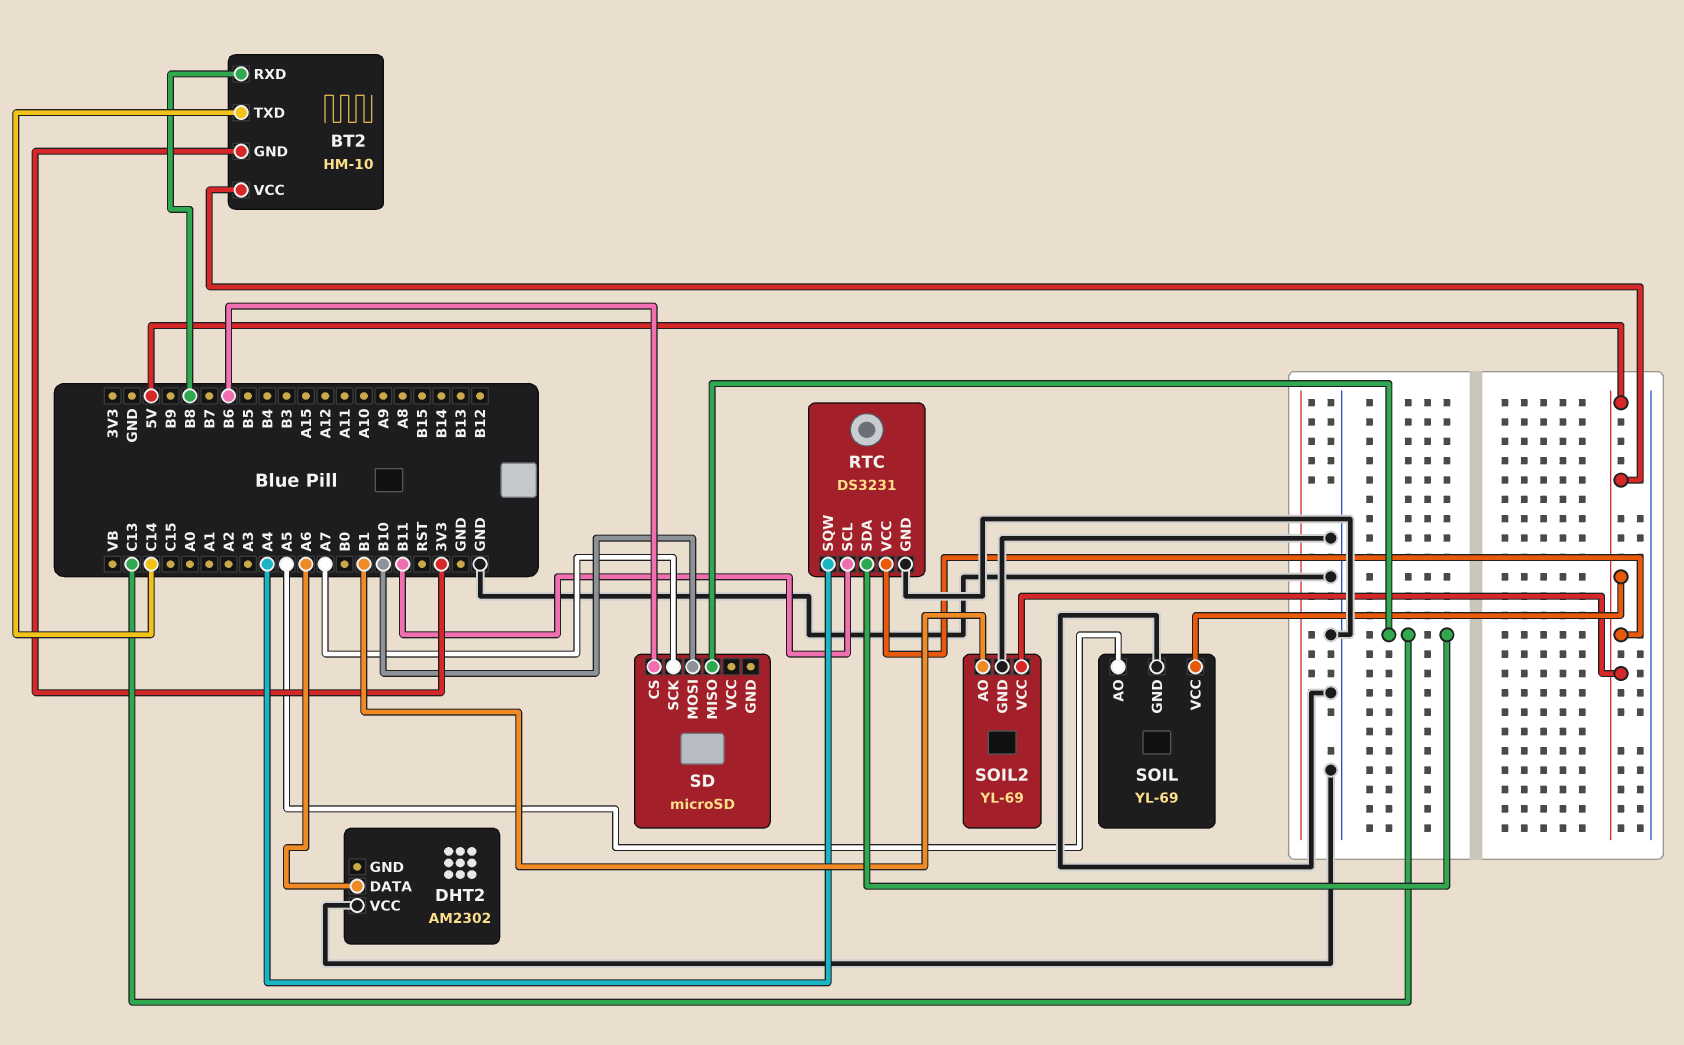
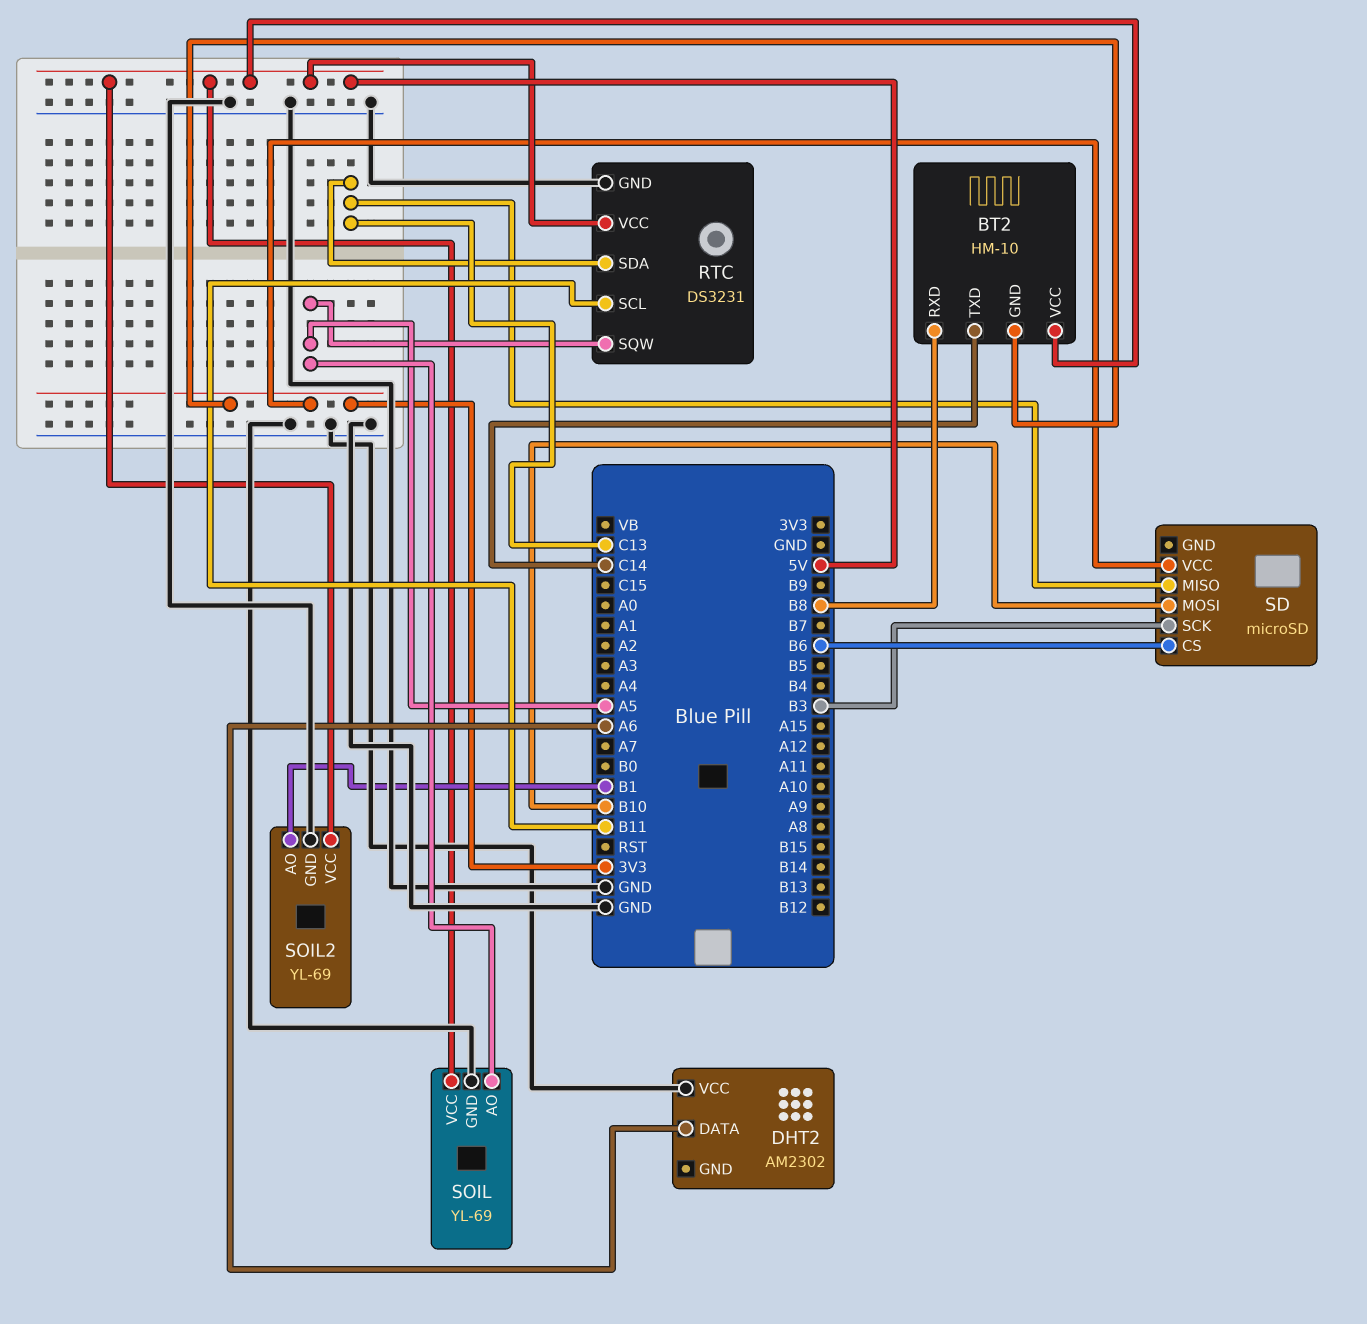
RTC pin SQW: A4 -> A5
SD pin SCK: A7 -> B3
SD pin VCC: none -> 3V3

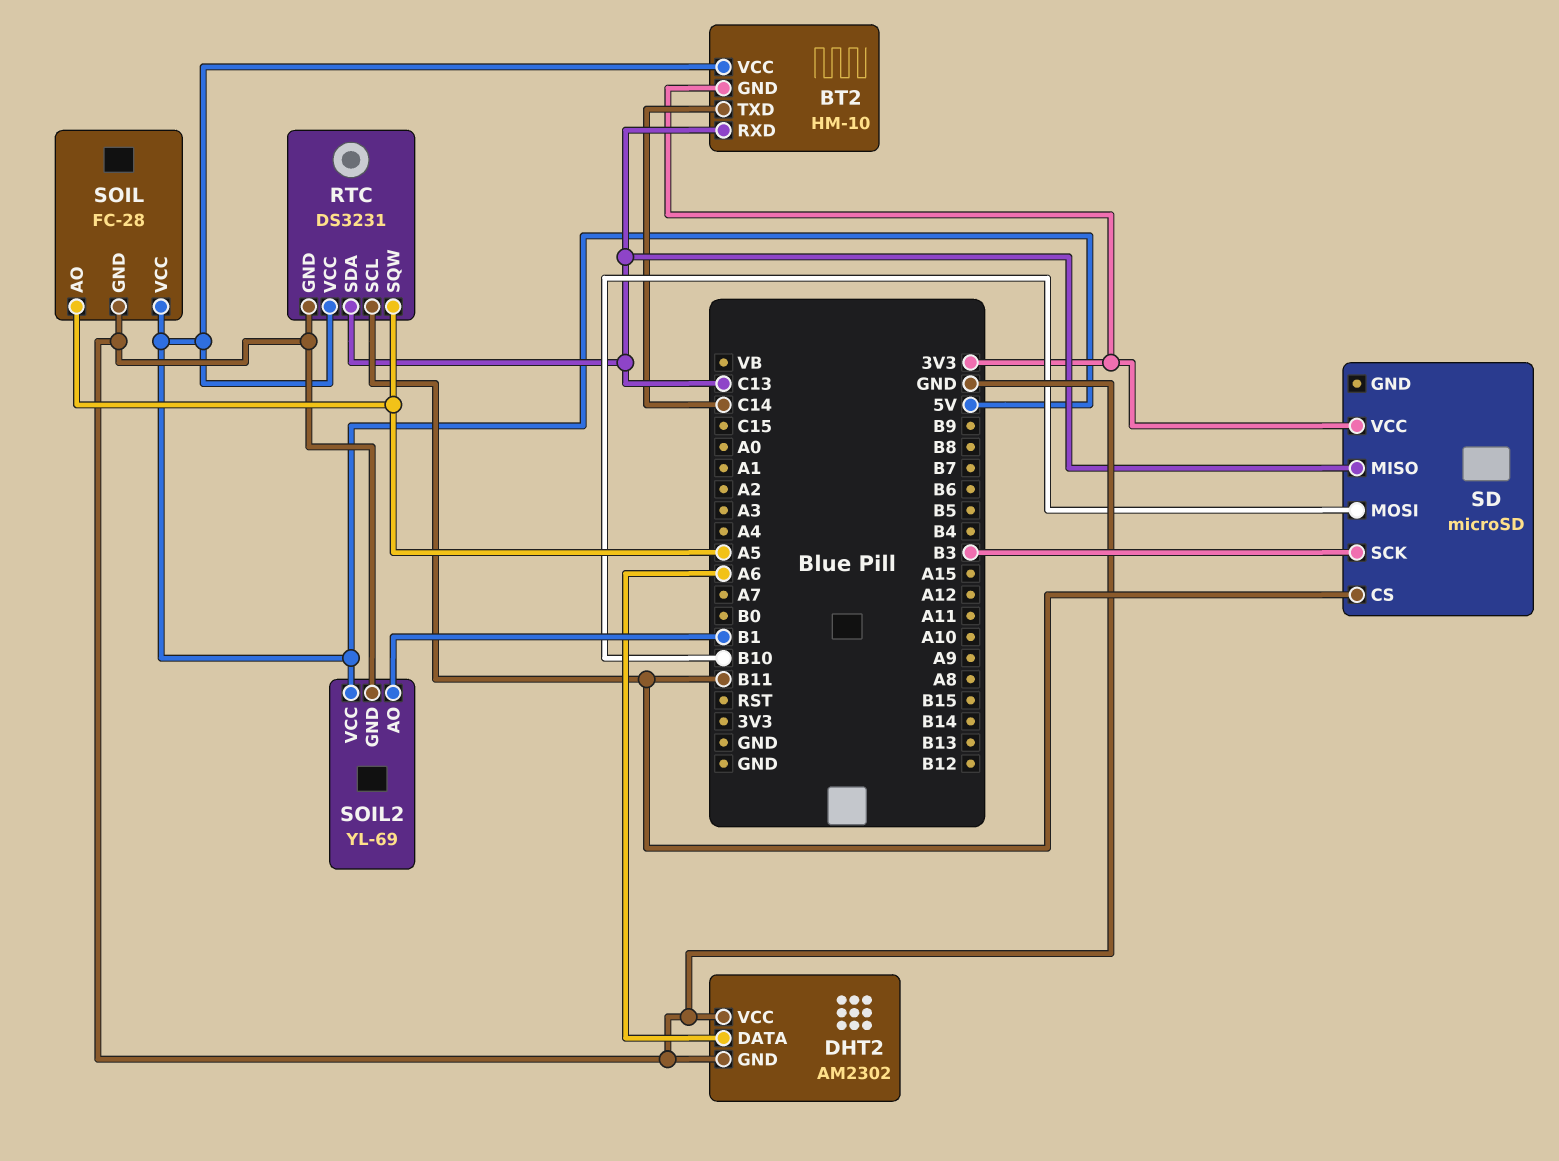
BT2 pin RXD: B8 -> C13
DHT2 pin GND: none -> GND
SD pin CS: B6 -> B11
SOIL: YL-69 -> FC-28

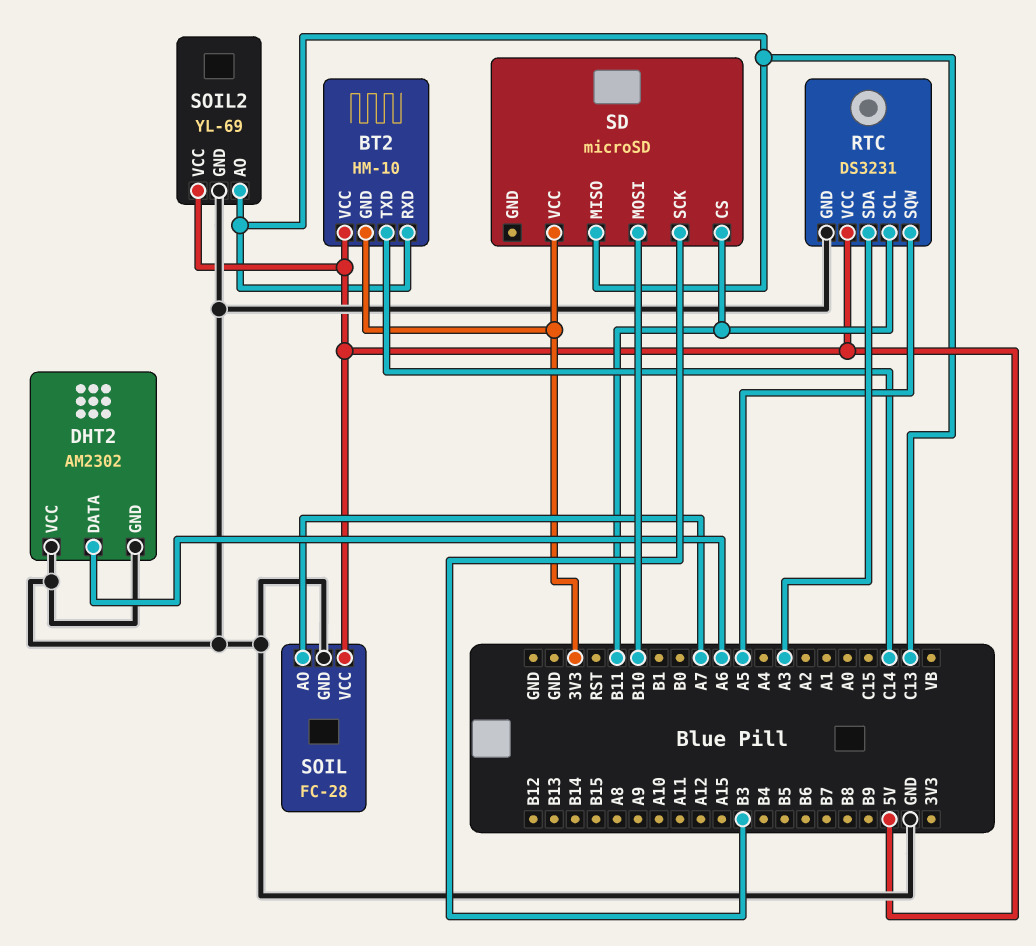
RTC pin SDA: C13 -> A3
SOIL pin AO: A5 -> A7
SOIL2 pin AO: B1 -> C13

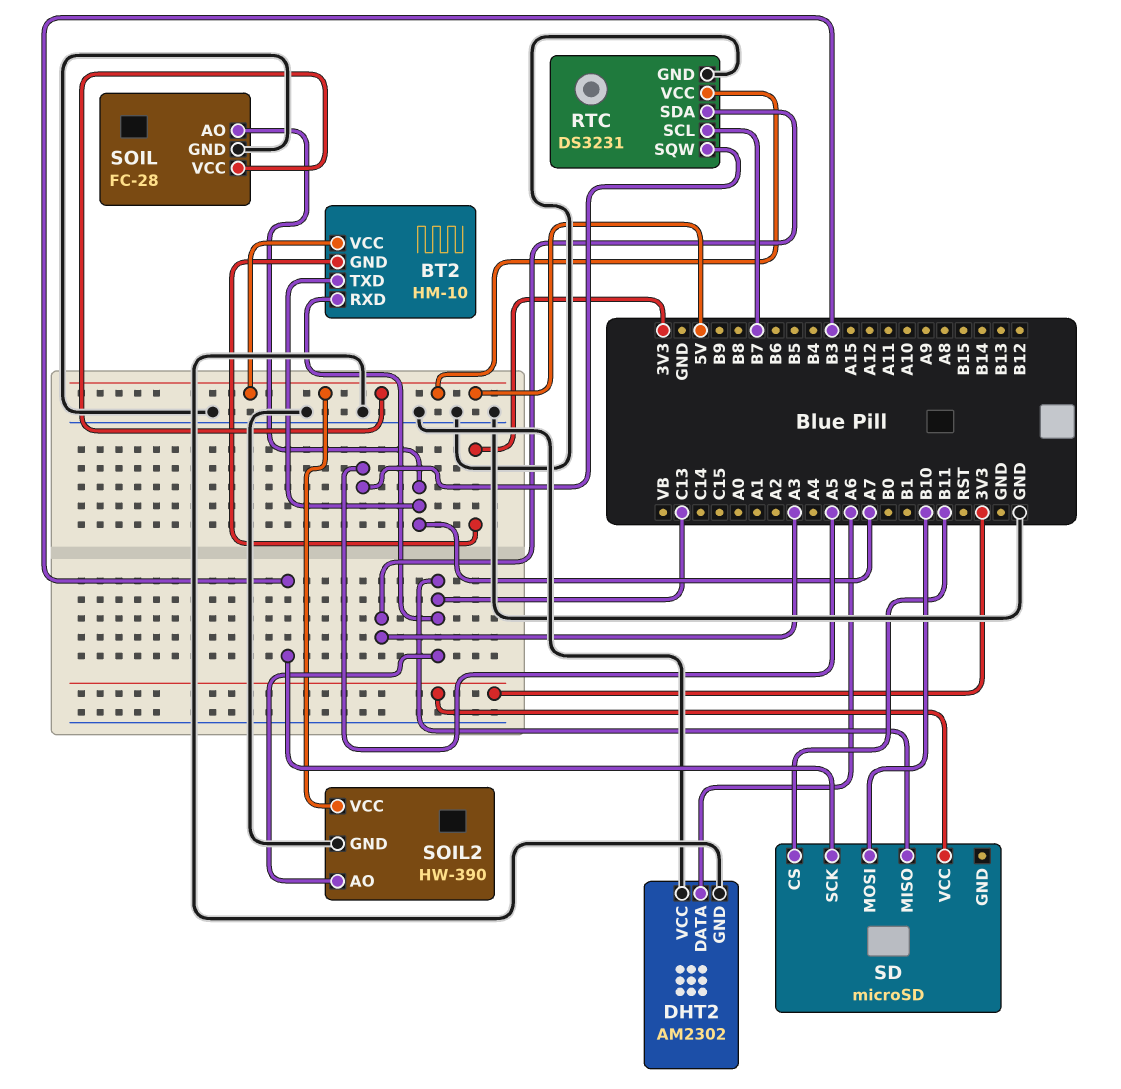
BT2 pin TXD: C14 -> A7
RTC pin SCL: B11 -> B7
SOIL2: YL-69 -> HW-390

